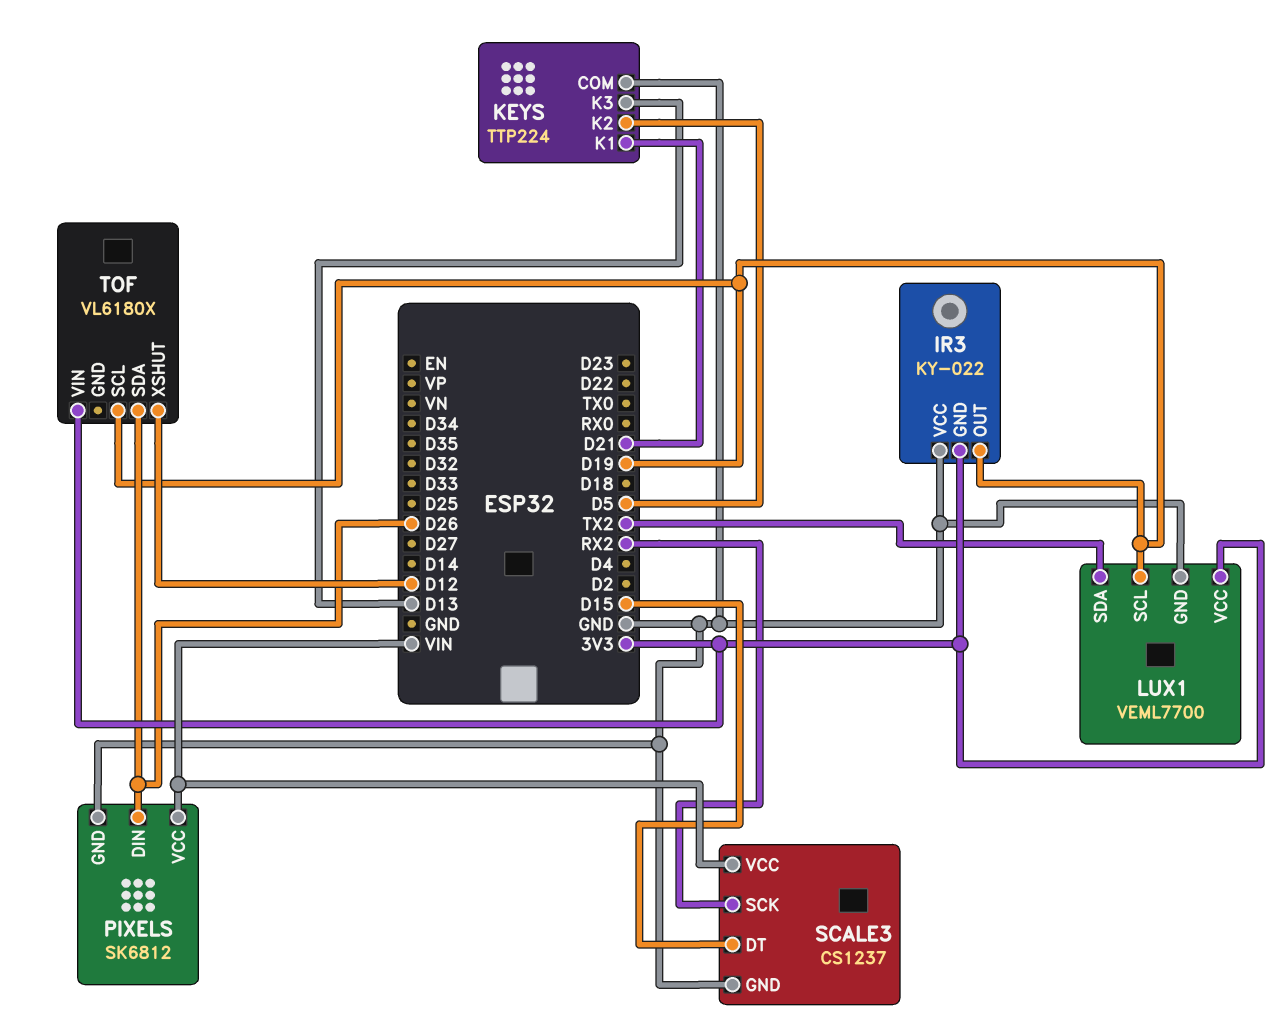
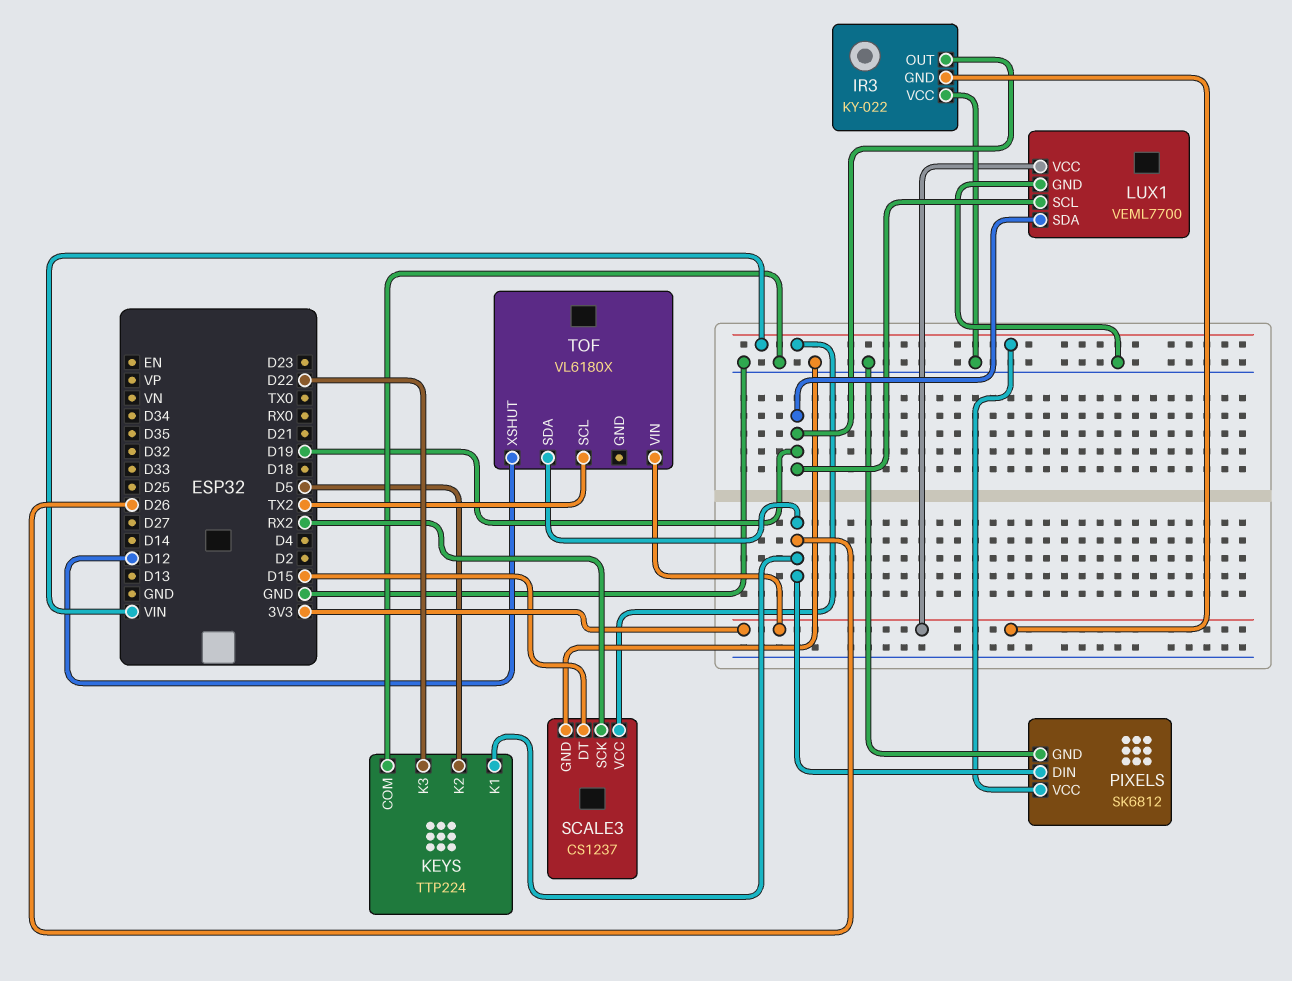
KEYS pin K1: D21 -> D26
KEYS pin K3: D13 -> D22
LUX1 pin SDA: TX2 -> D19
TOF pin SCL: D19 -> TX2

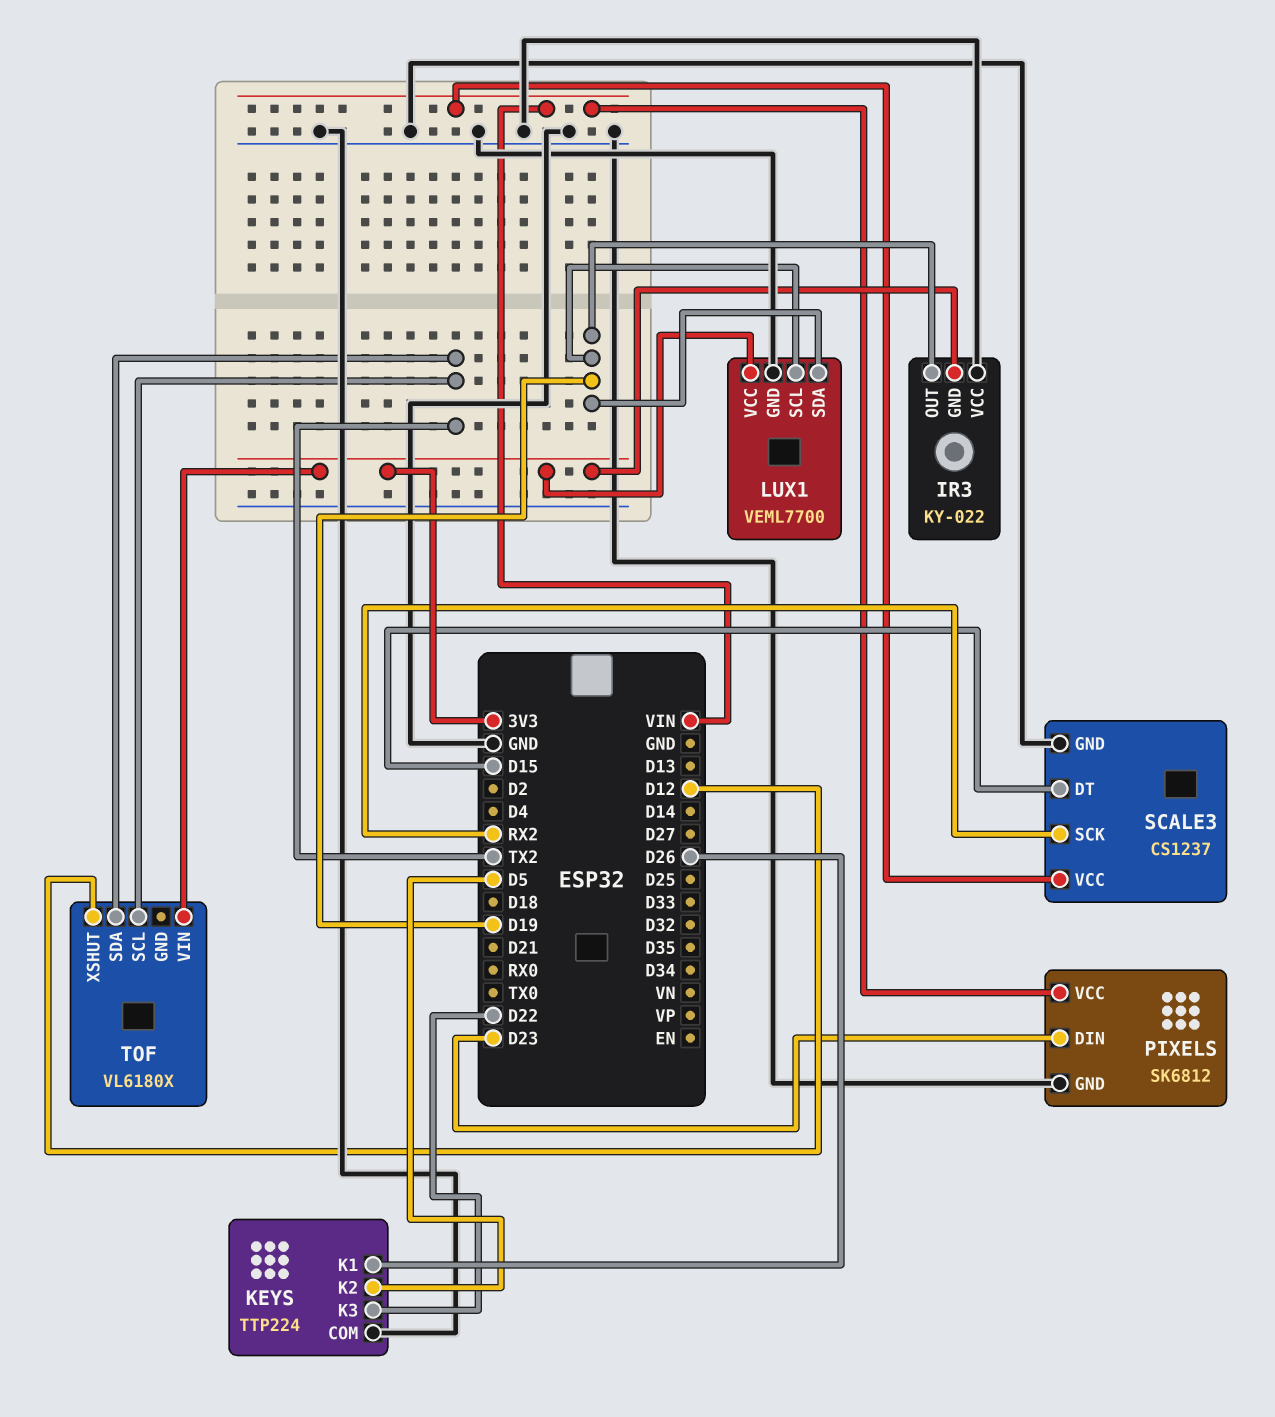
PIXELS pin DIN: D26 -> D23
TOF pin SDA: D26 -> TX2

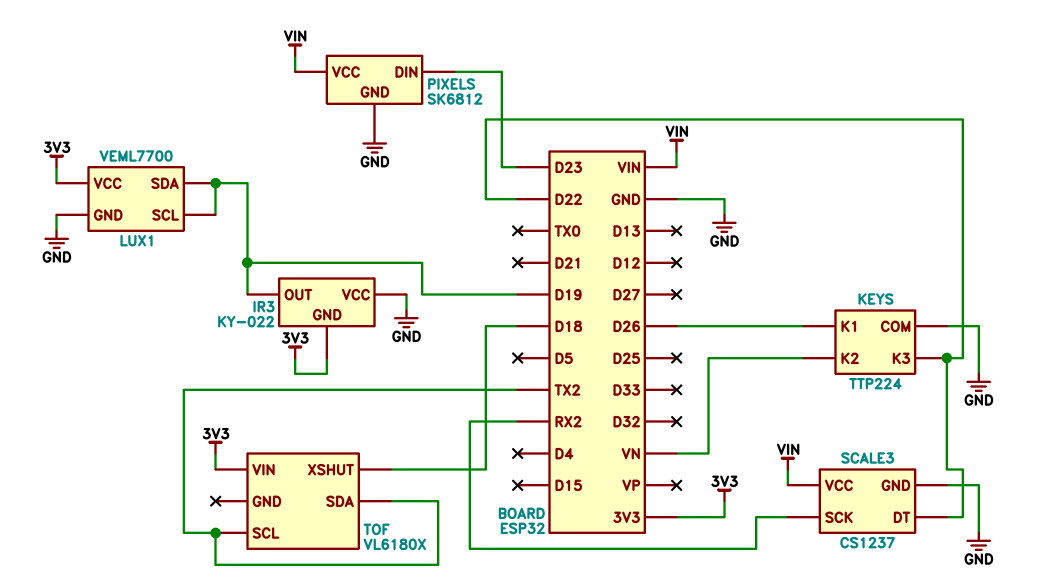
KEYS pin K2: D5 -> VN
SCALE3 pin DT: D15 -> D22
TOF pin XSHUT: D12 -> D18

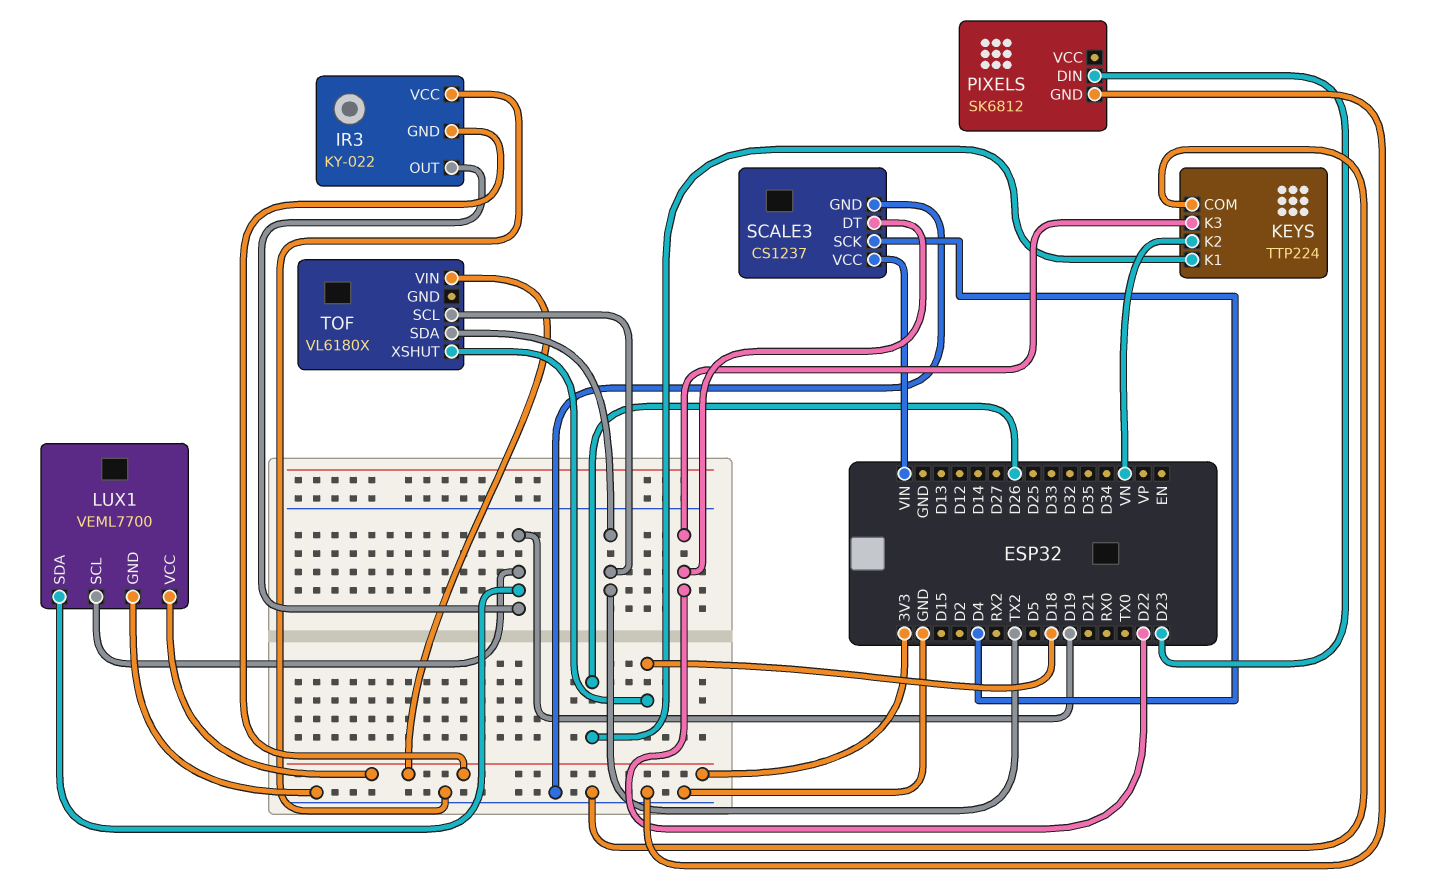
PIXELS pin VCC: VIN -> none
SCALE3 pin SCK: RX2 -> D4

